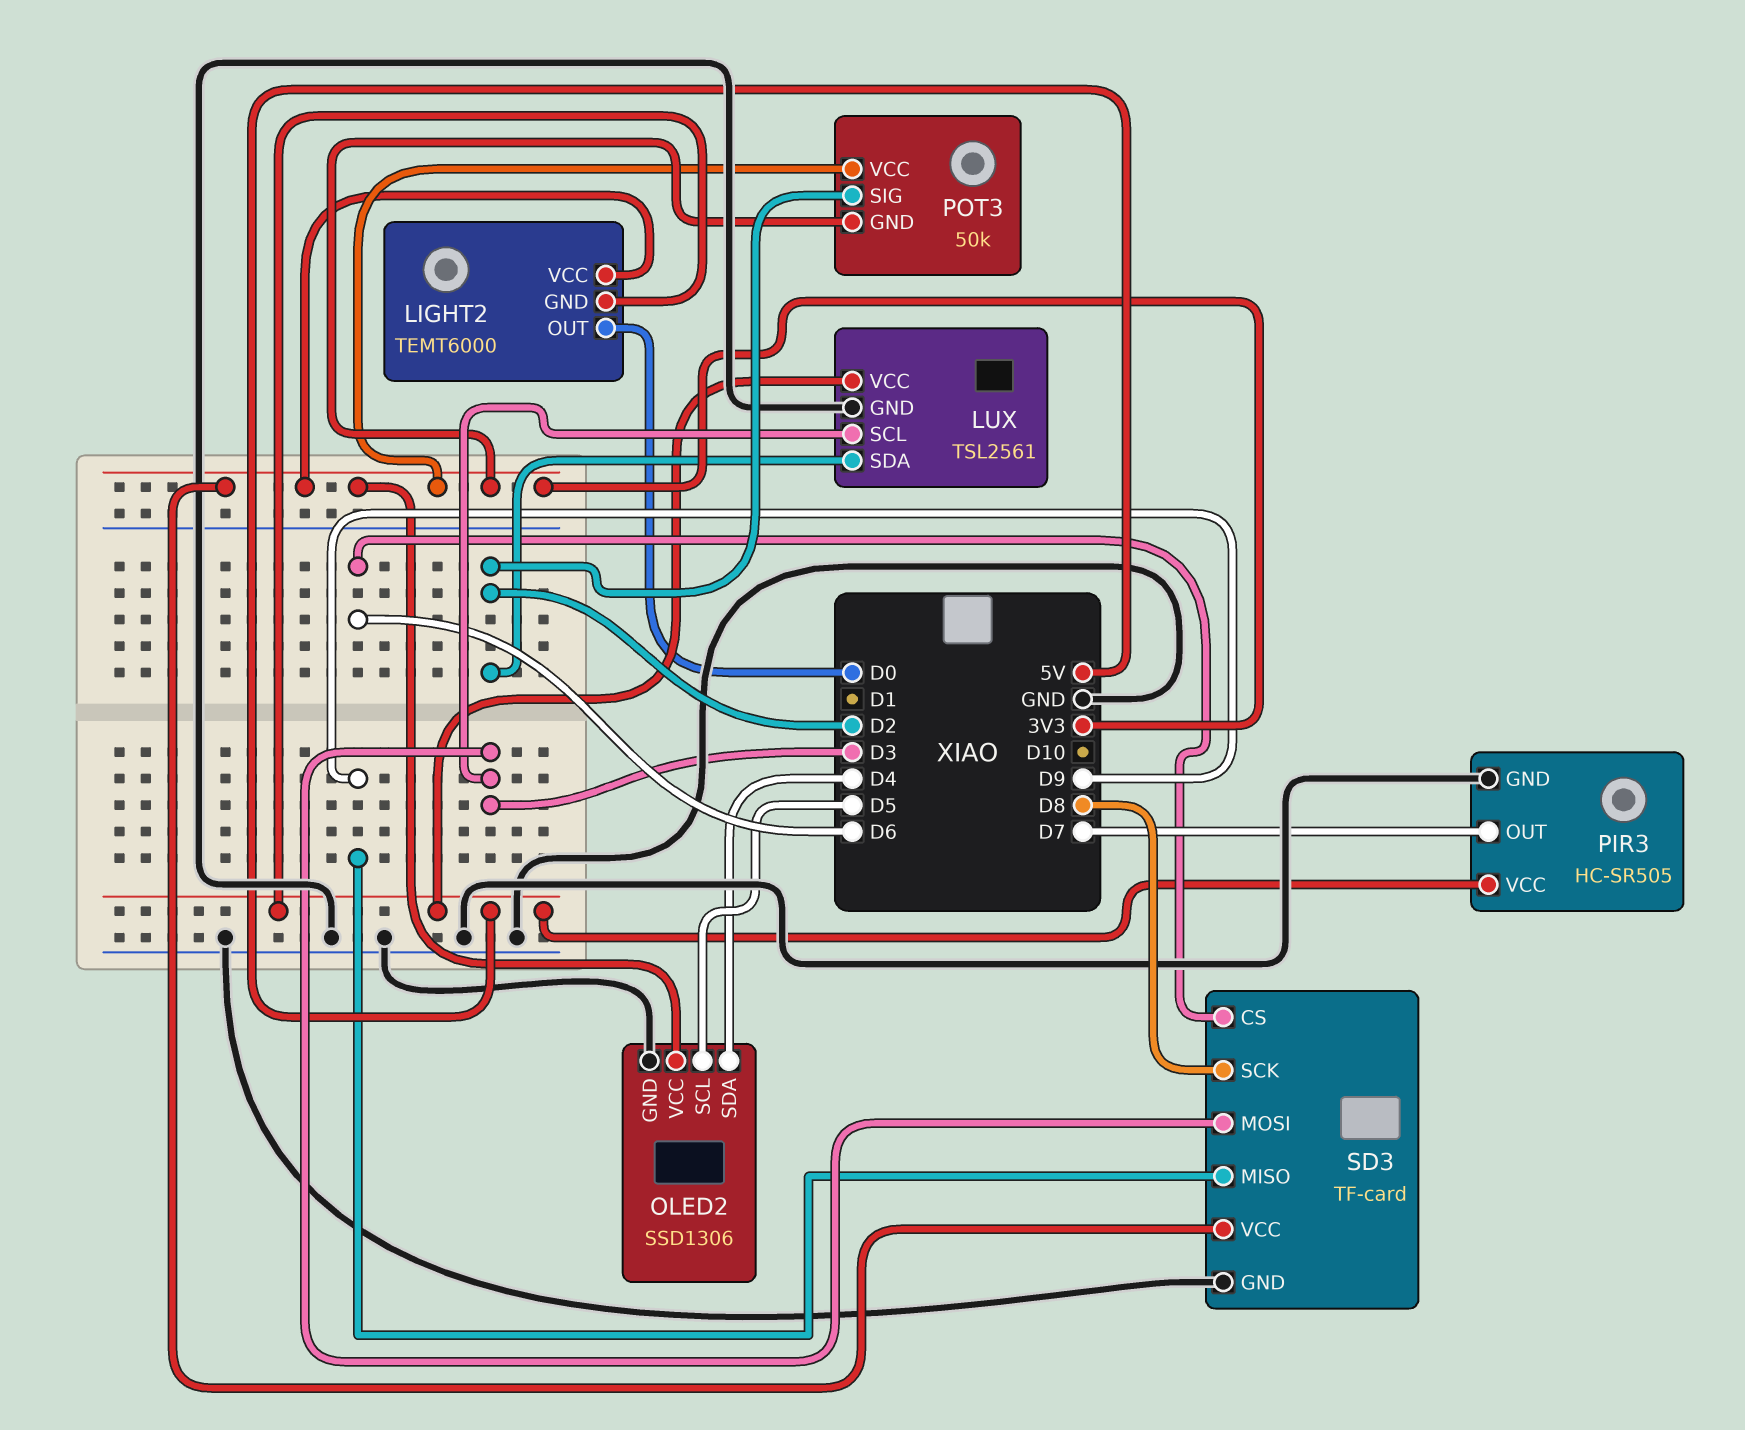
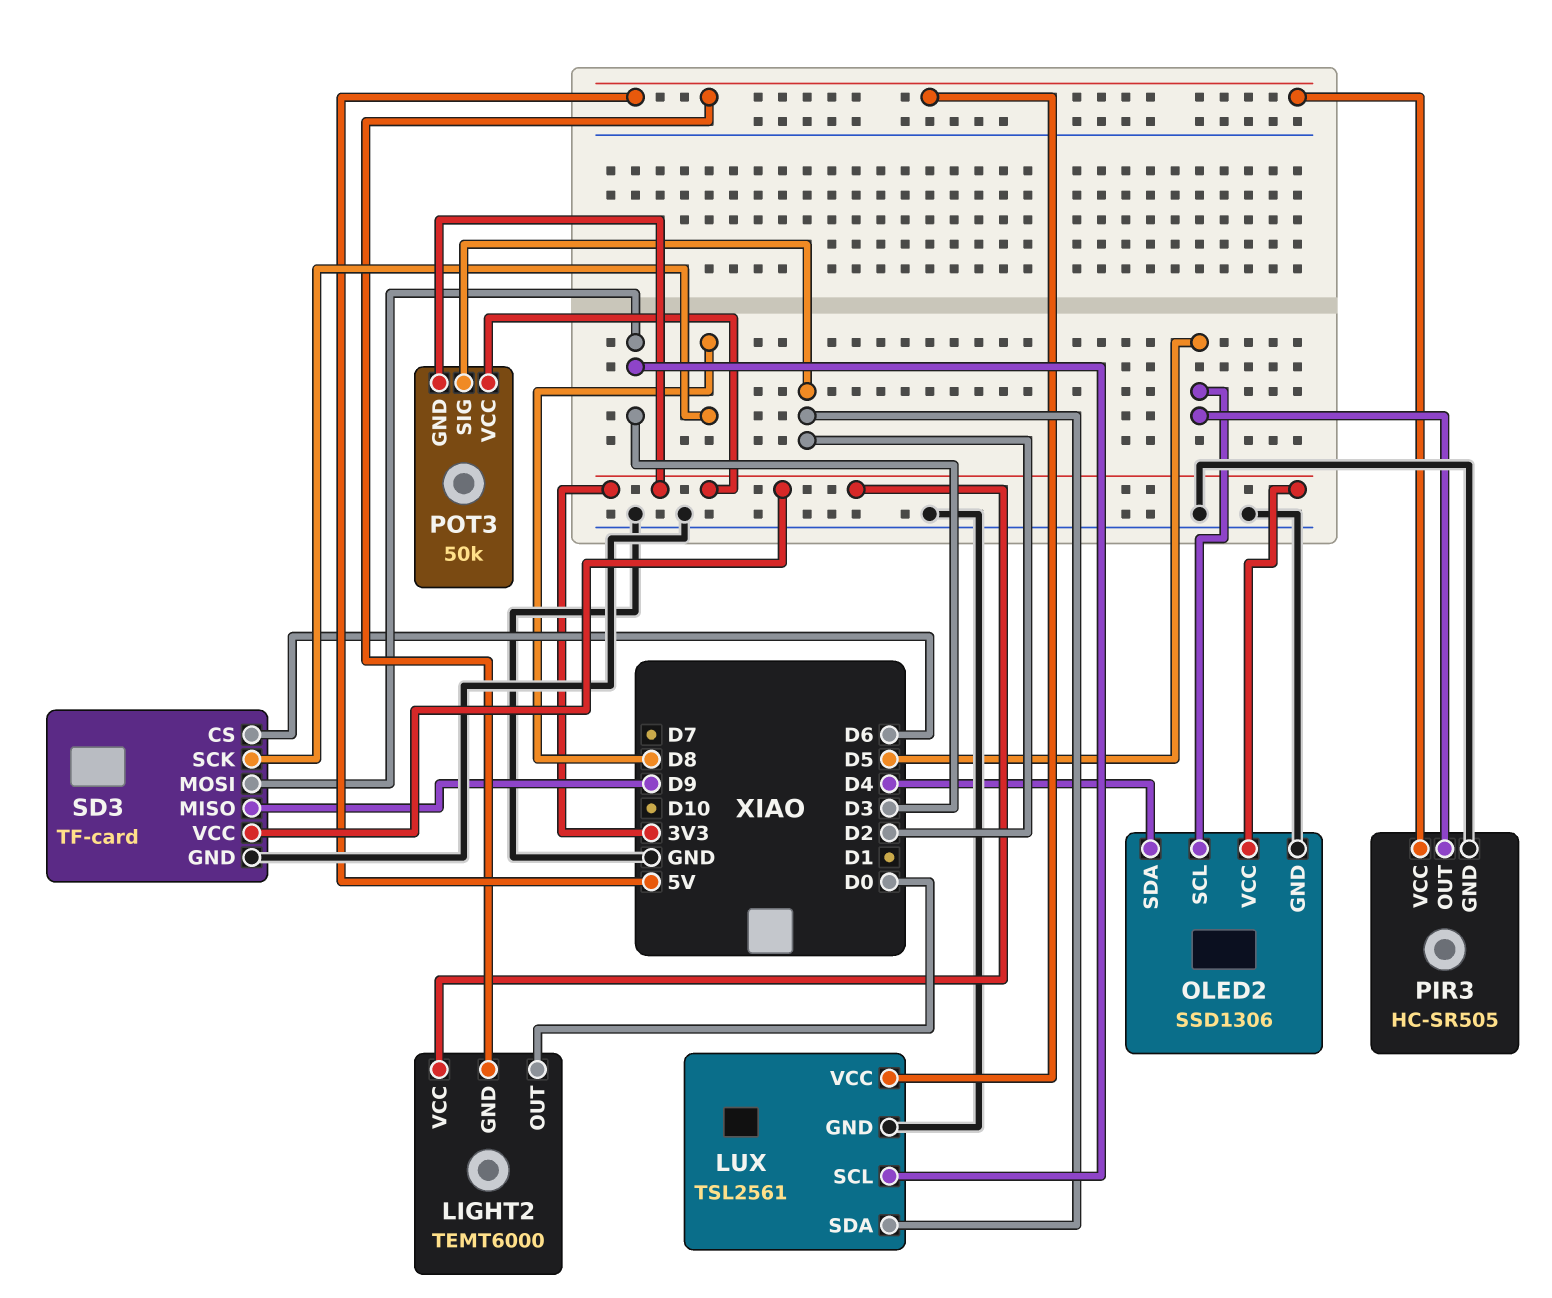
PIR3 pin OUT: D7 -> D5

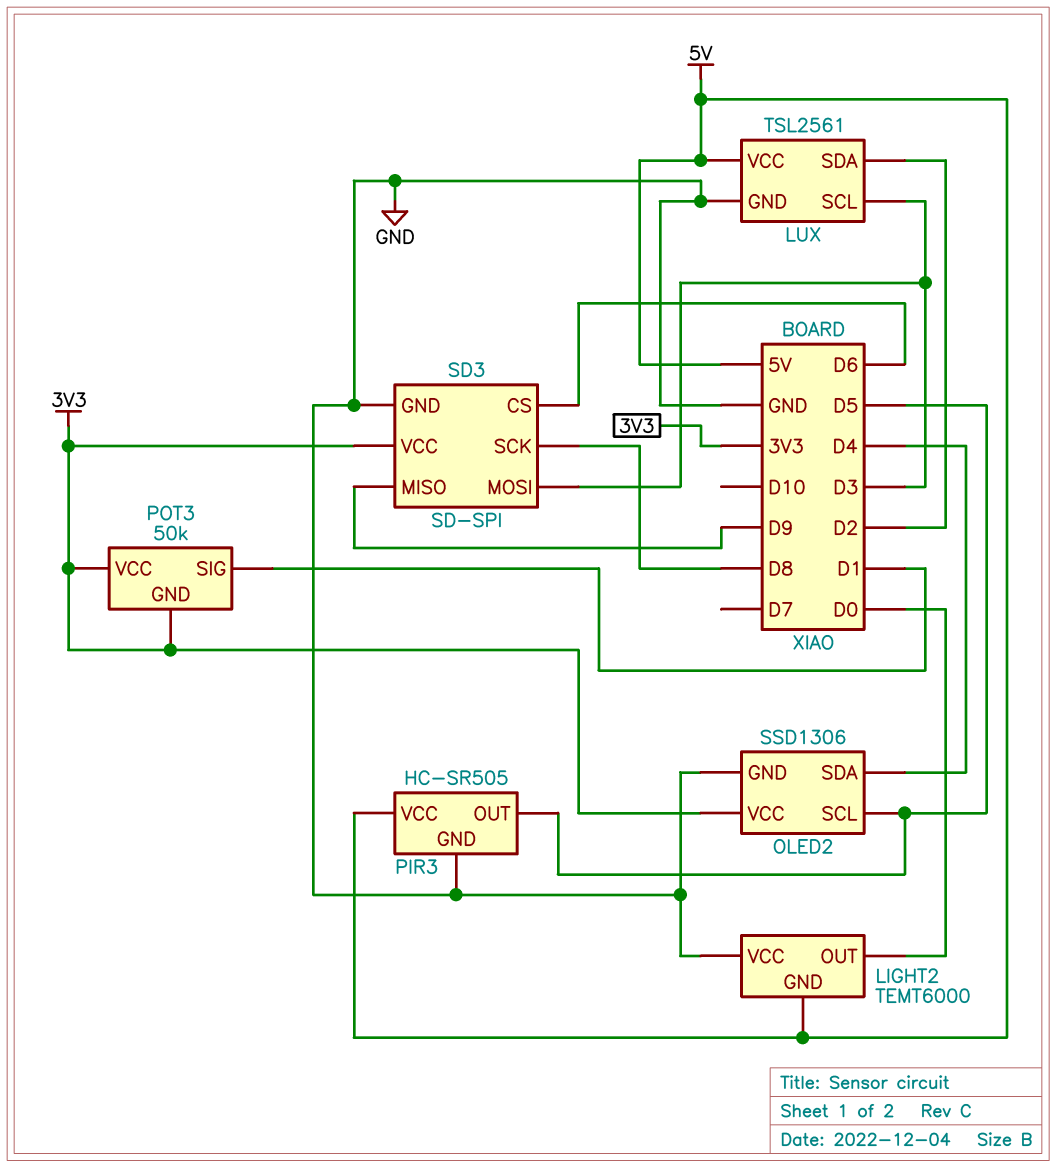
LIGHT2 pin VCC: 3V3 -> GND
POT3 pin SIG: D2 -> D1
SD3: TF-card -> SD-SPI

